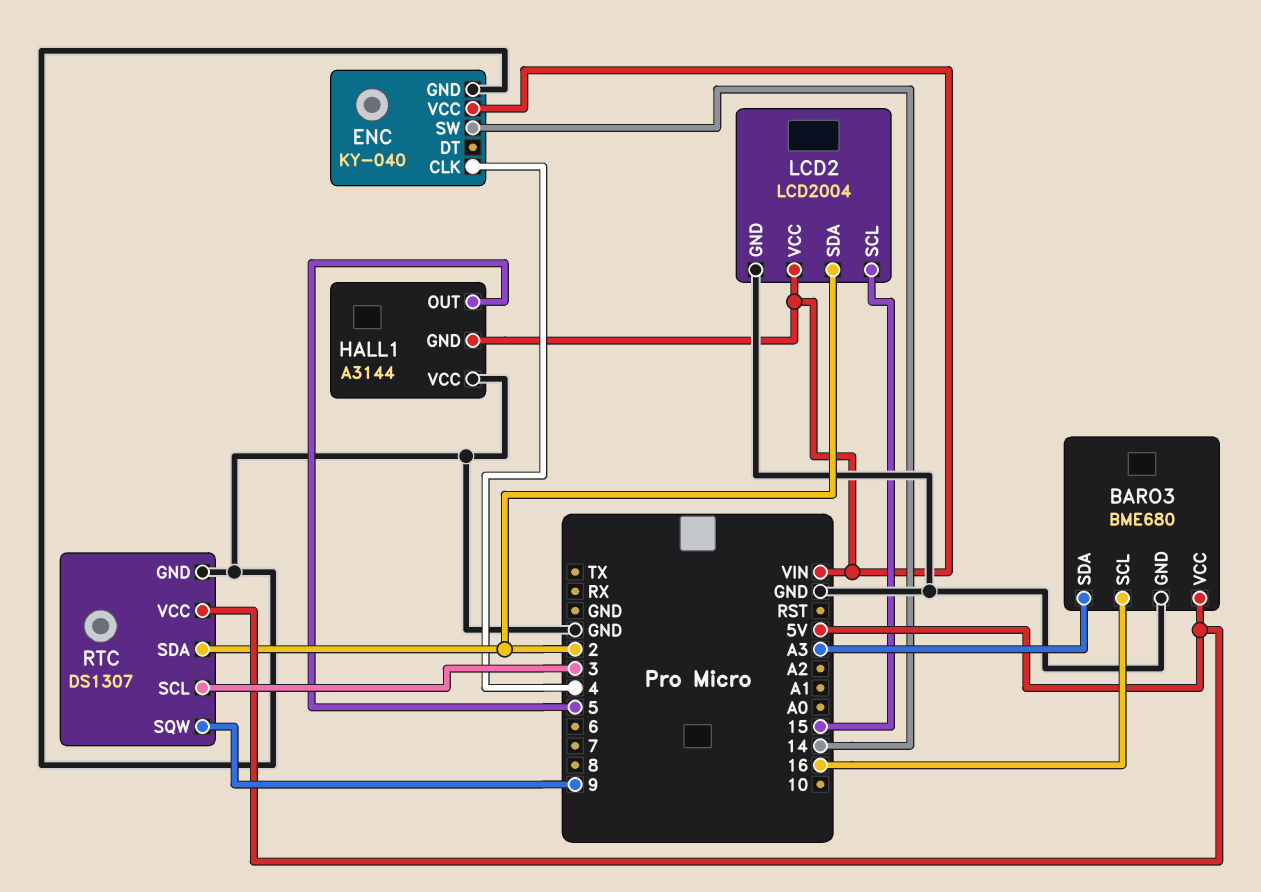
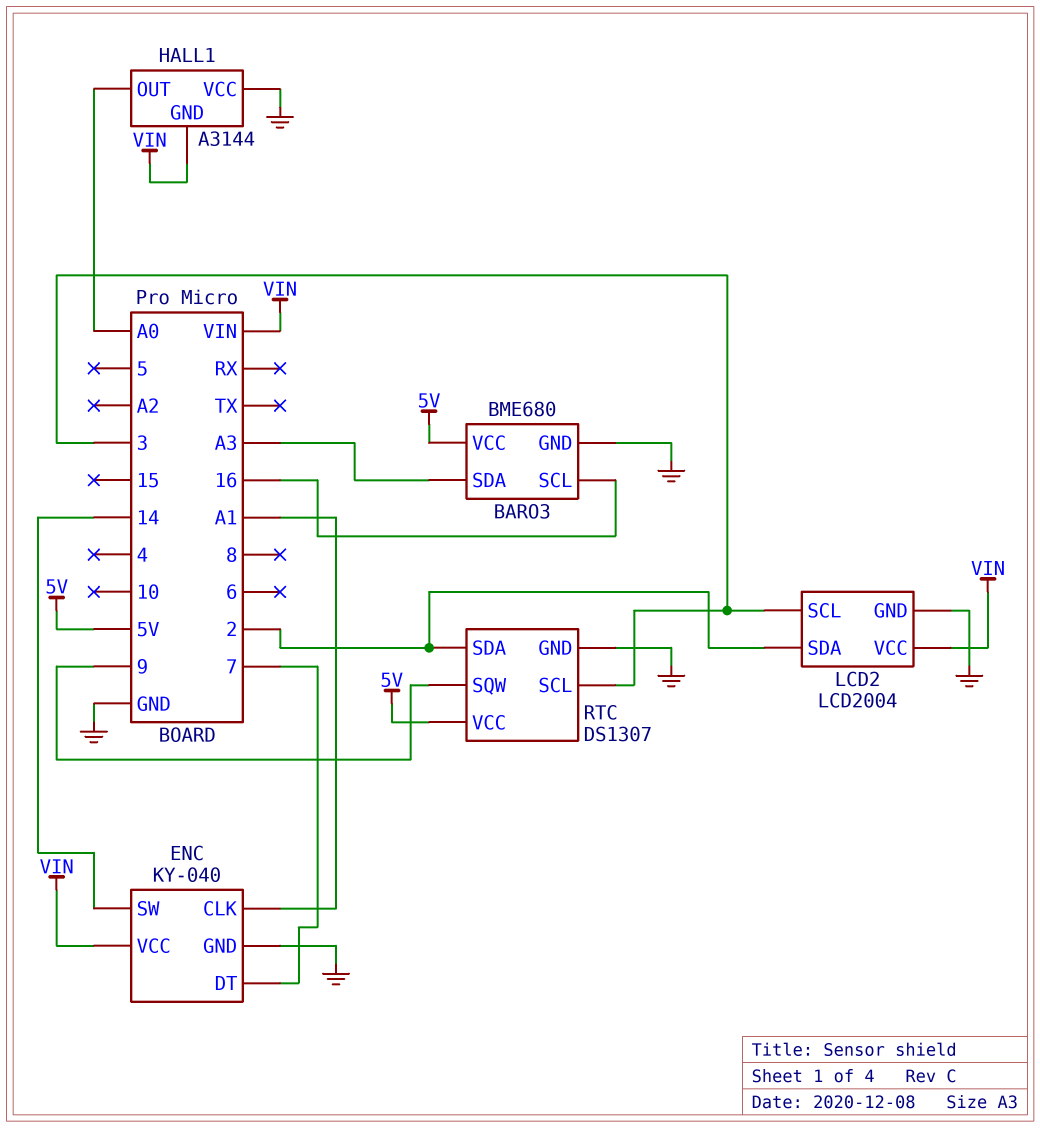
ENC pin CLK: 4 -> A1
ENC pin DT: none -> 7
HALL1 pin OUT: 5 -> A0
LCD2 pin SCL: 15 -> 3

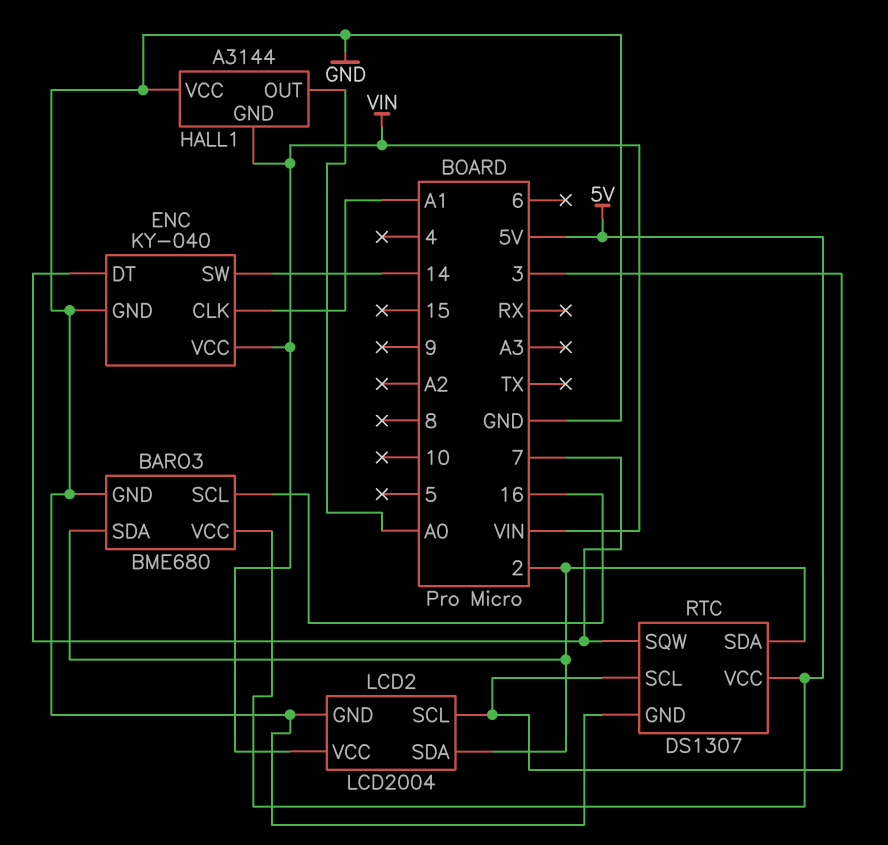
BARO3 pin SDA: A3 -> 2
RTC pin SQW: 9 -> 7

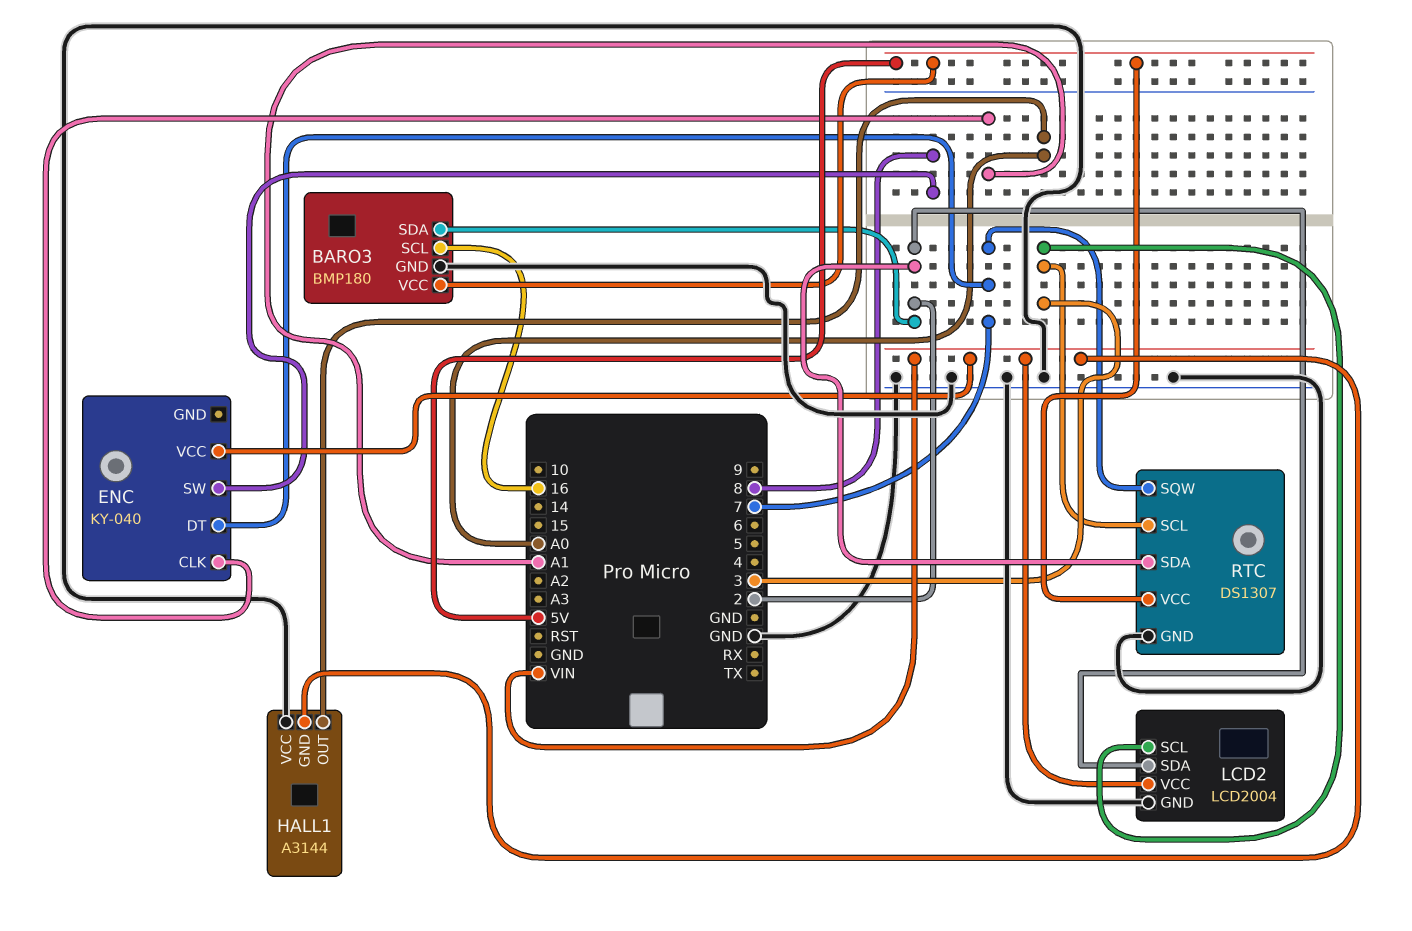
BARO3: BME680 -> BMP180
ENC pin GND: GND -> none
ENC pin SW: 14 -> 8

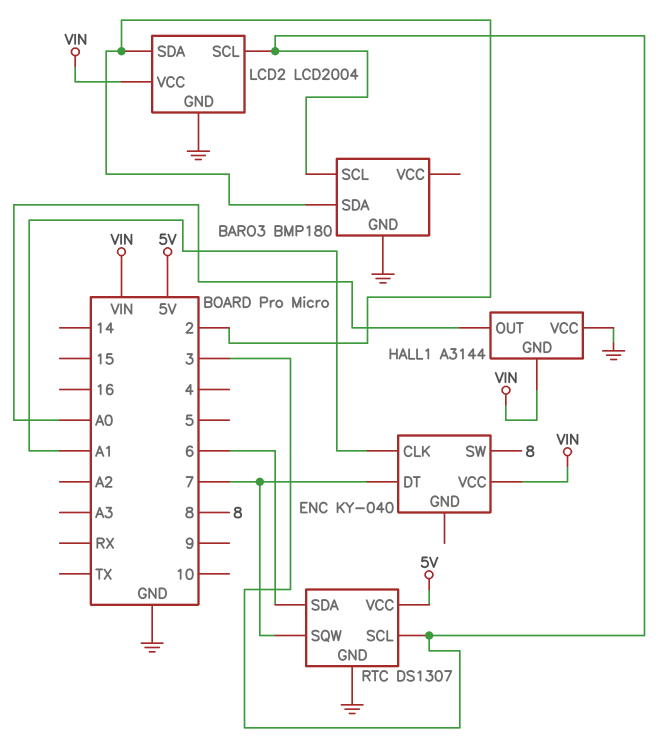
BARO3 pin SCL: 16 -> 3
BARO3 pin VCC: 5V -> none
RTC pin SDA: 2 -> 6

